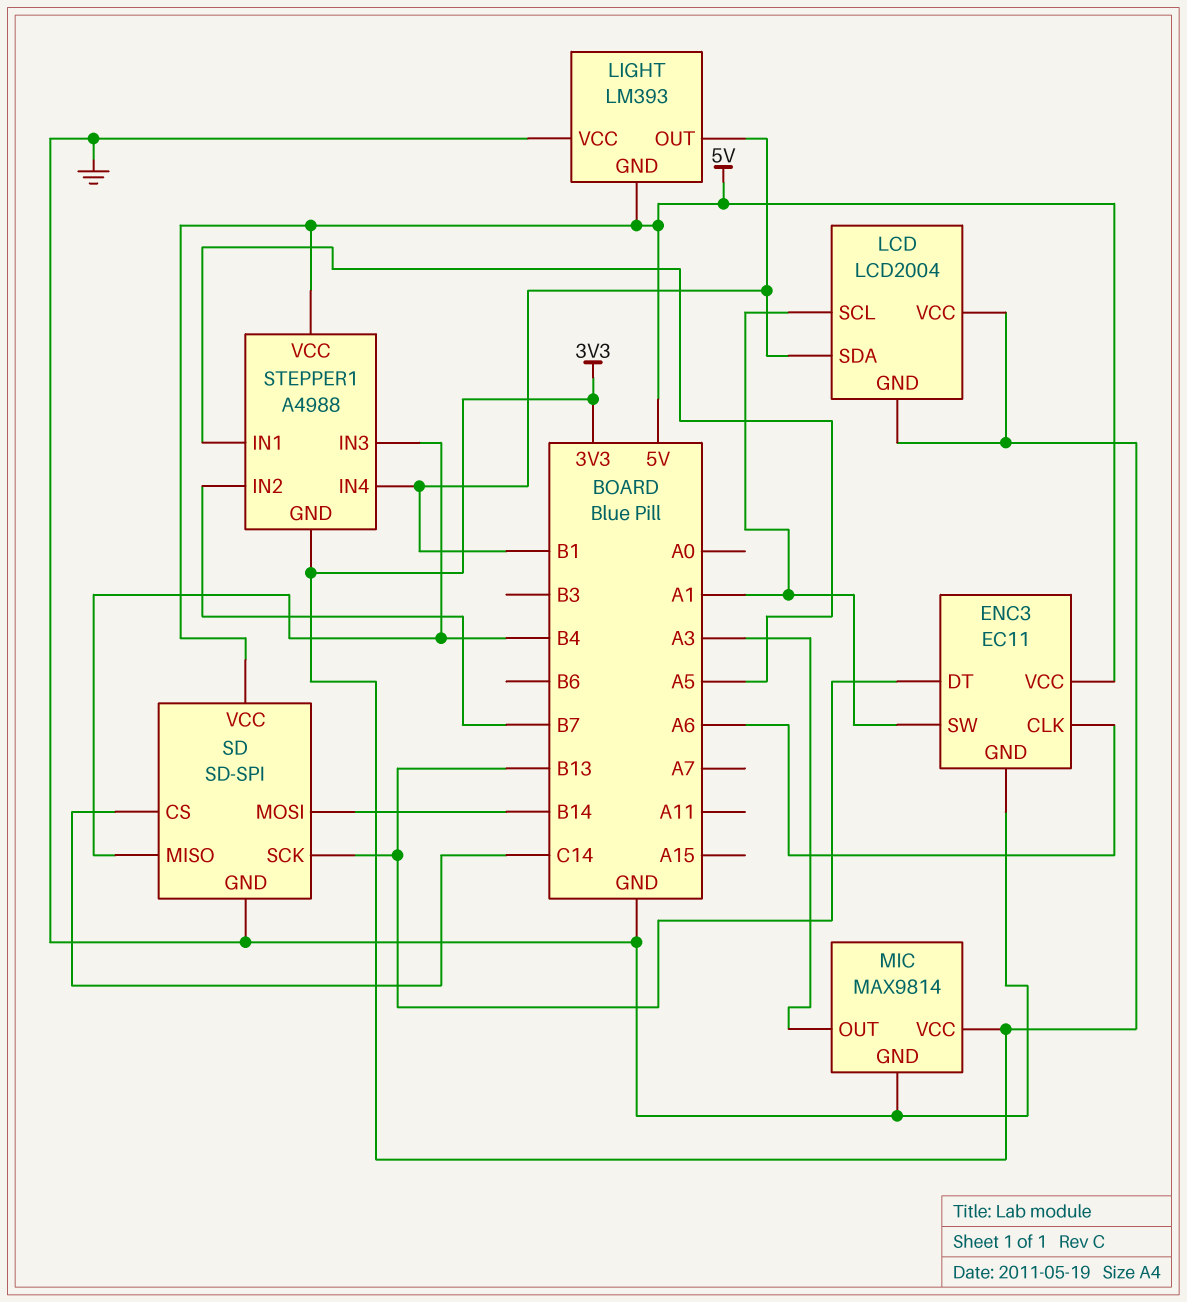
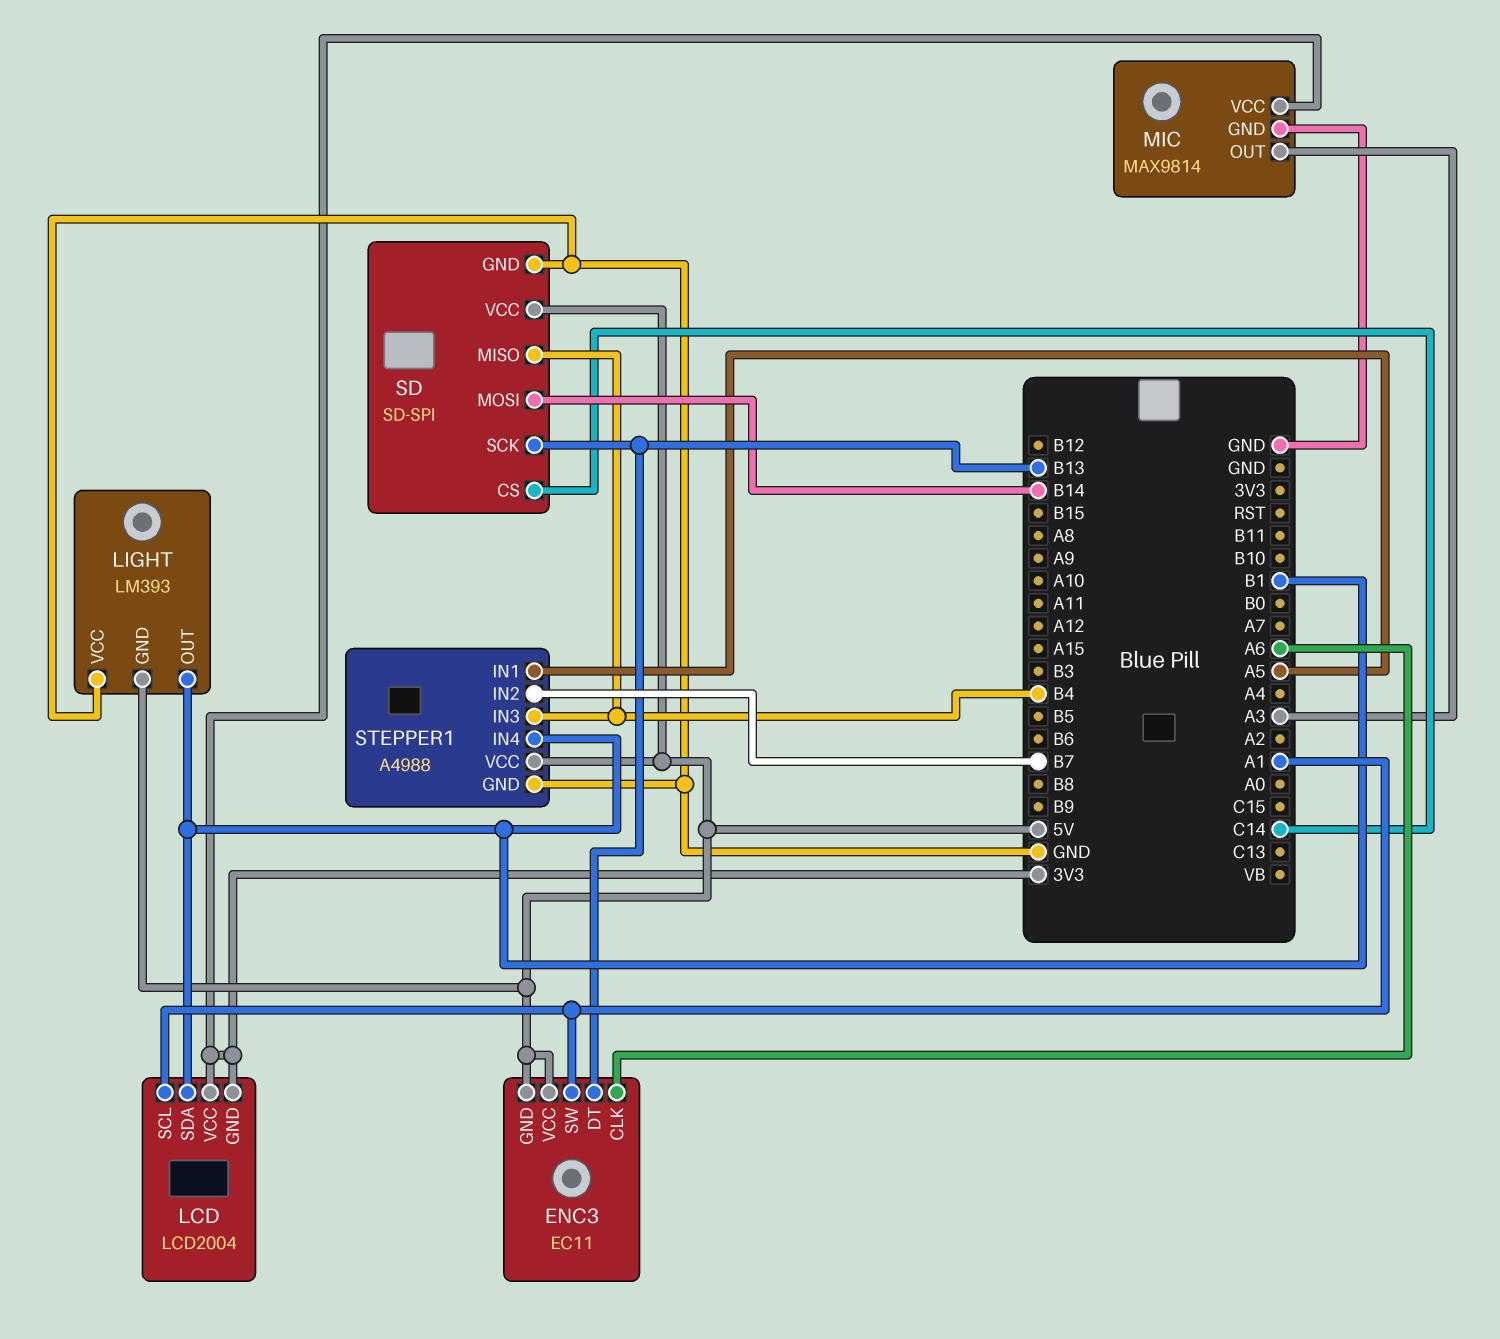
ENC3 pin GND: GND -> 5V
STEPPER1 pin GND: 3V3 -> GND

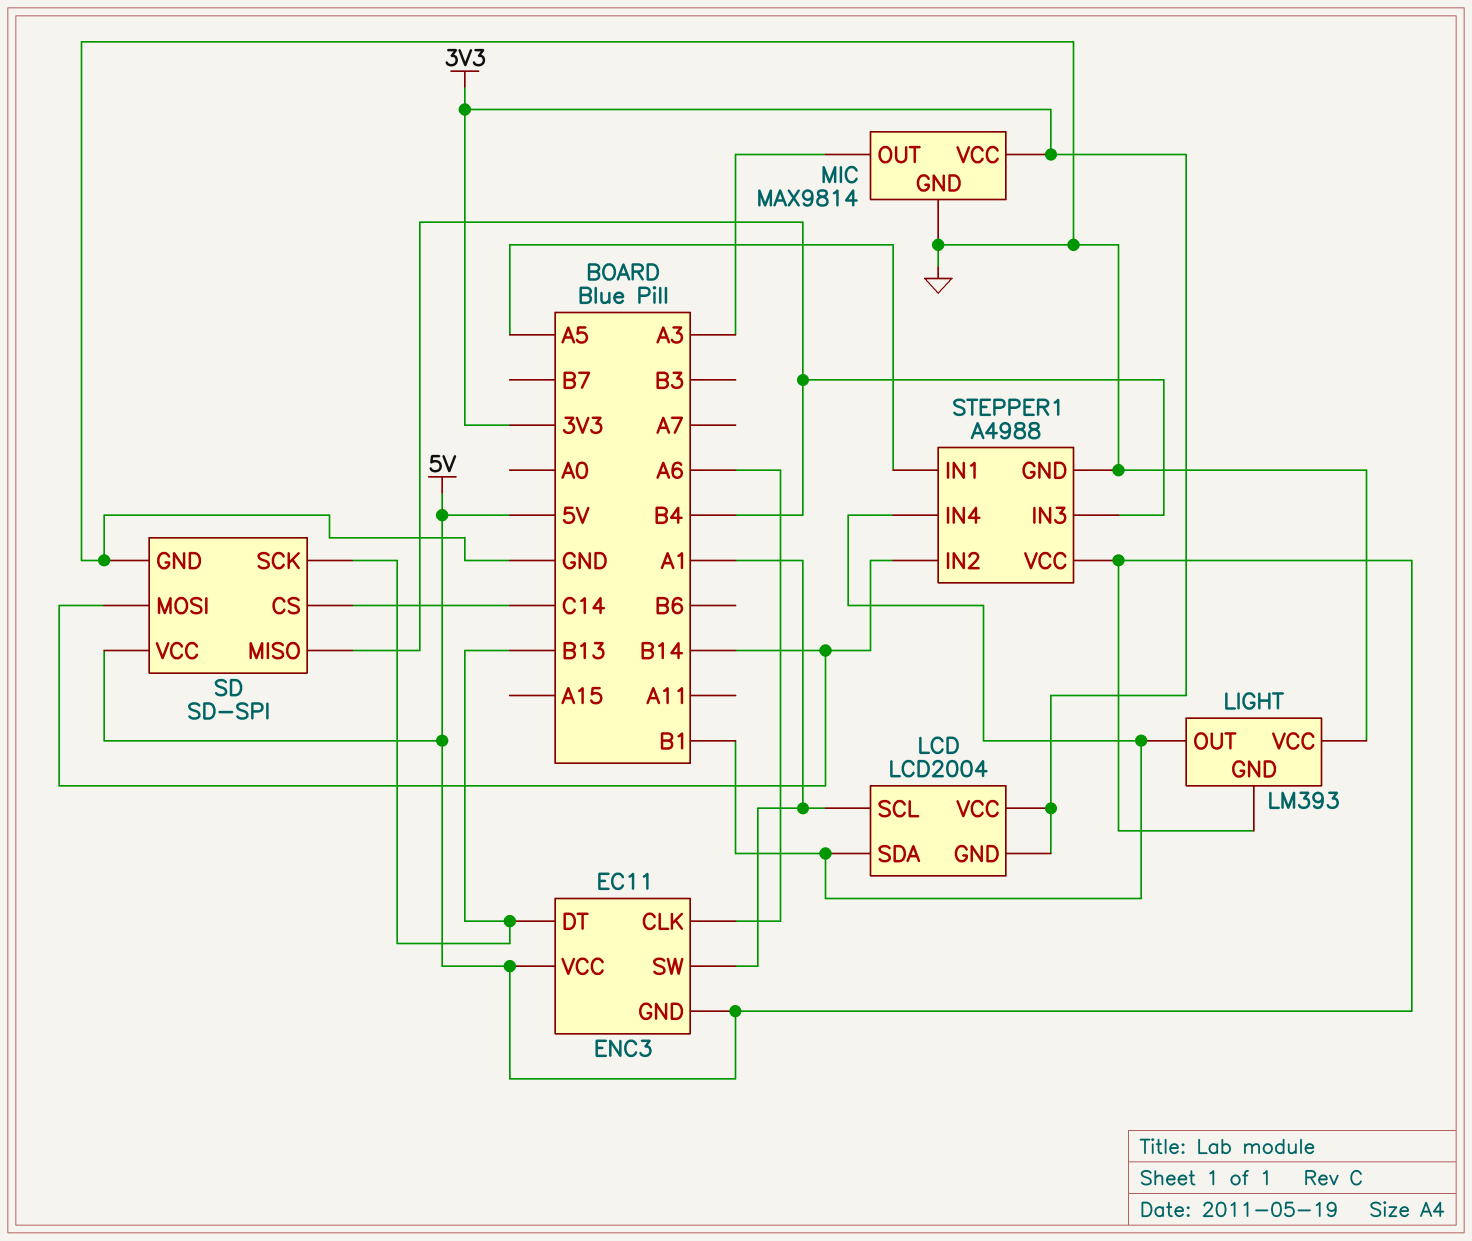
STEPPER1 pin IN2: B7 -> B14

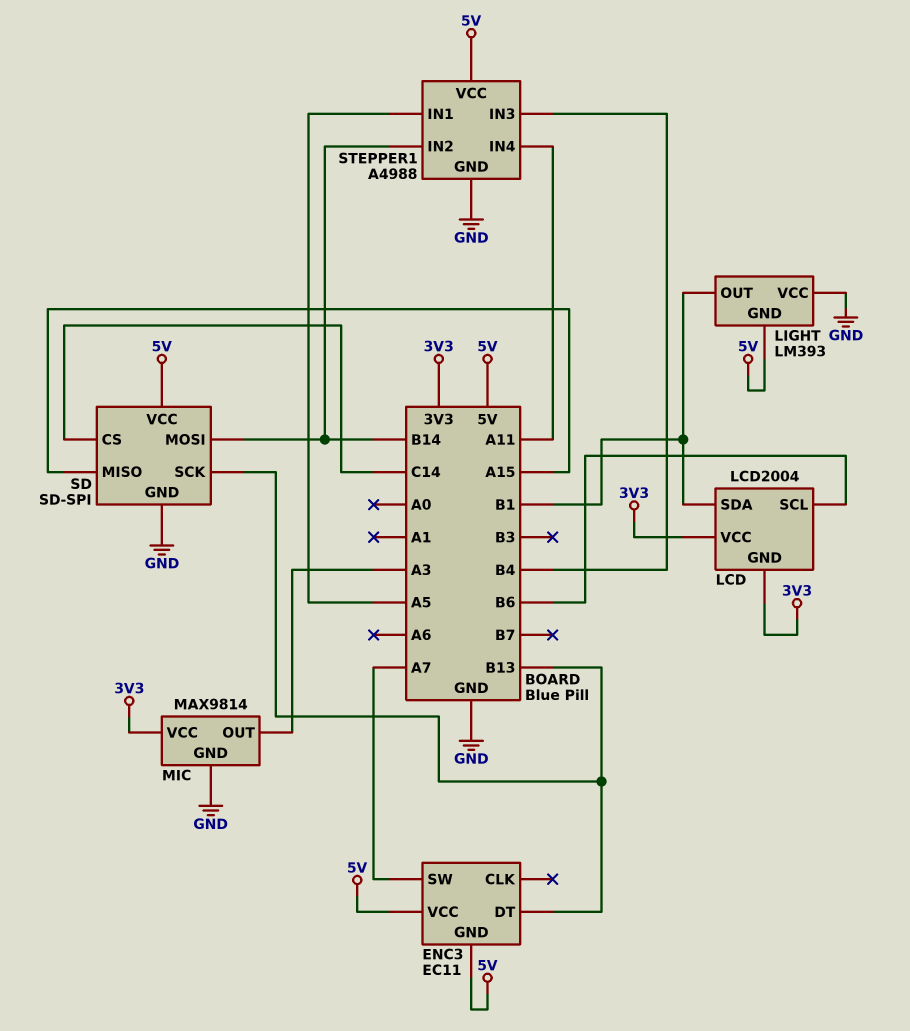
ENC3 pin CLK: A6 -> none
ENC3 pin SW: A1 -> A7
LCD pin SCL: A1 -> B6
SD pin MISO: B4 -> A15
STEPPER1 pin IN4: B1 -> A11

